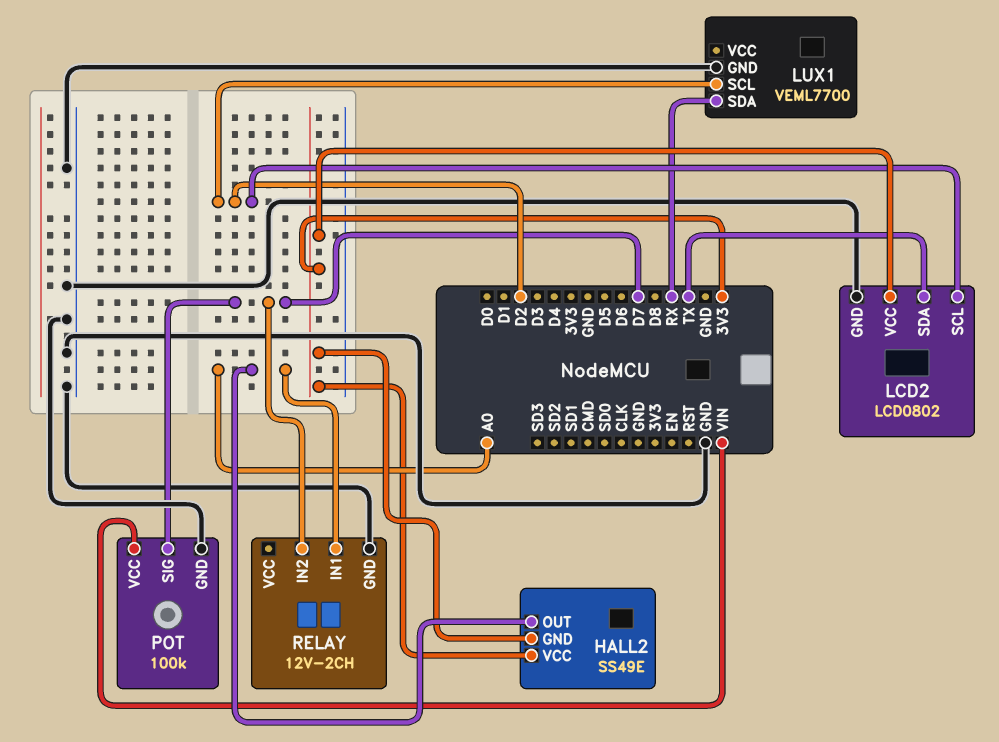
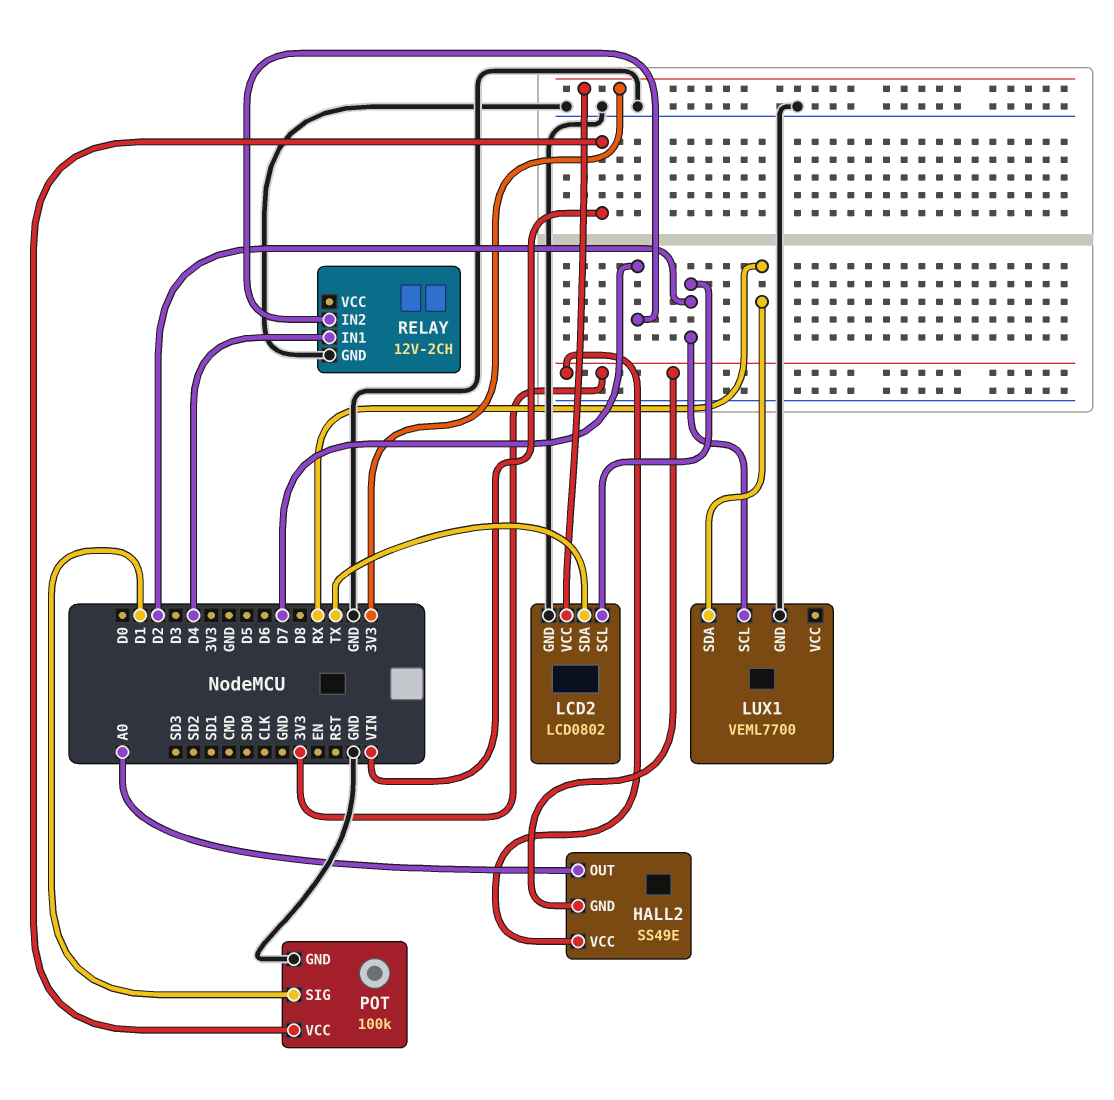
POT pin SIG: D7 -> D1
RELAY pin IN1: A0 -> D4

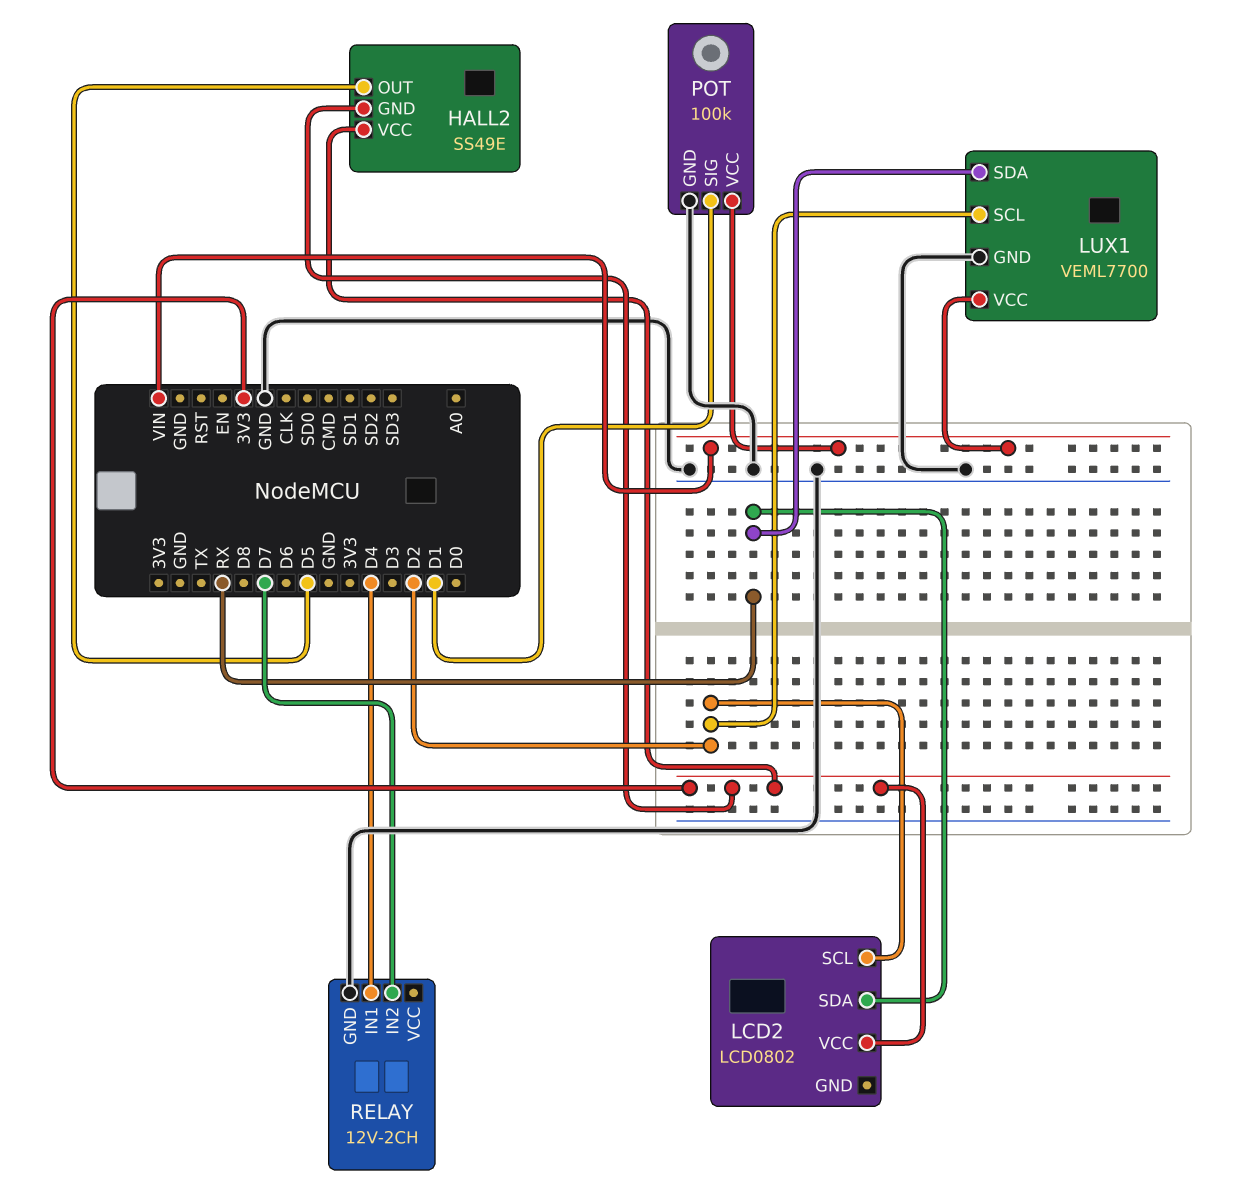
HALL2 pin OUT: A0 -> D5
LCD2 pin GND: GND -> none
LCD2 pin SDA: TX -> RX
LUX1 pin VCC: none -> VIN

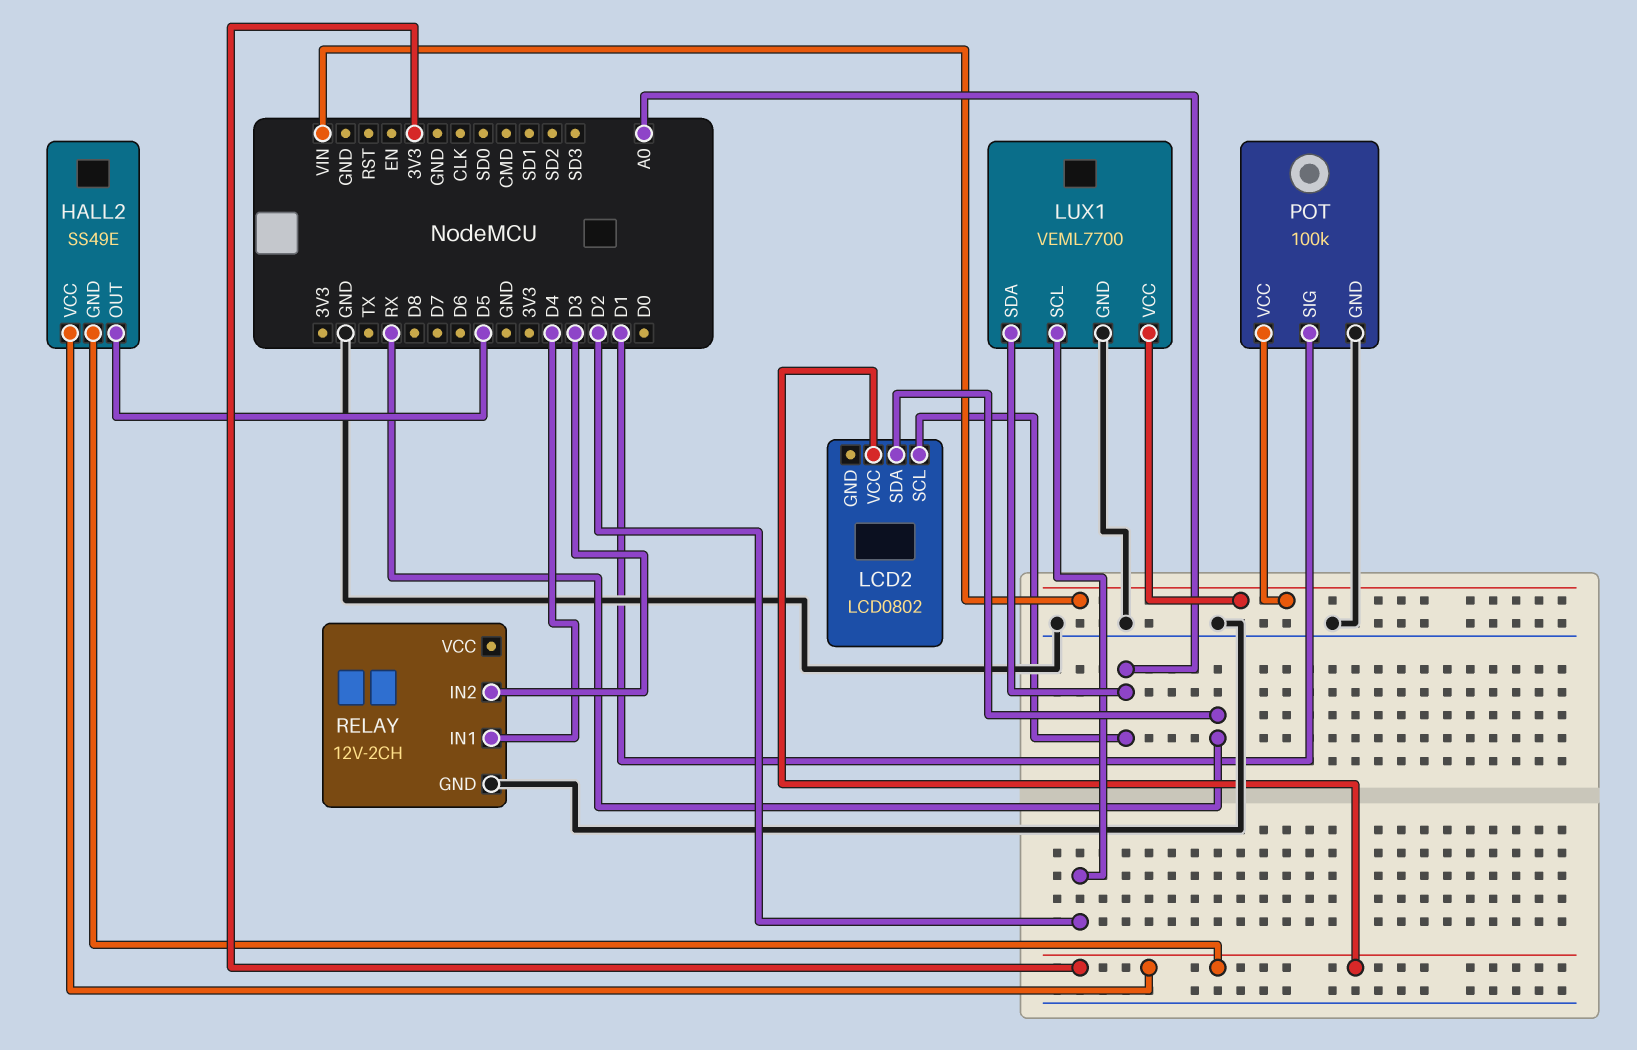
LCD2 pin SCL: D2 -> A0
LUX1 pin SDA: RX -> A0
RELAY pin IN2: D7 -> D3

